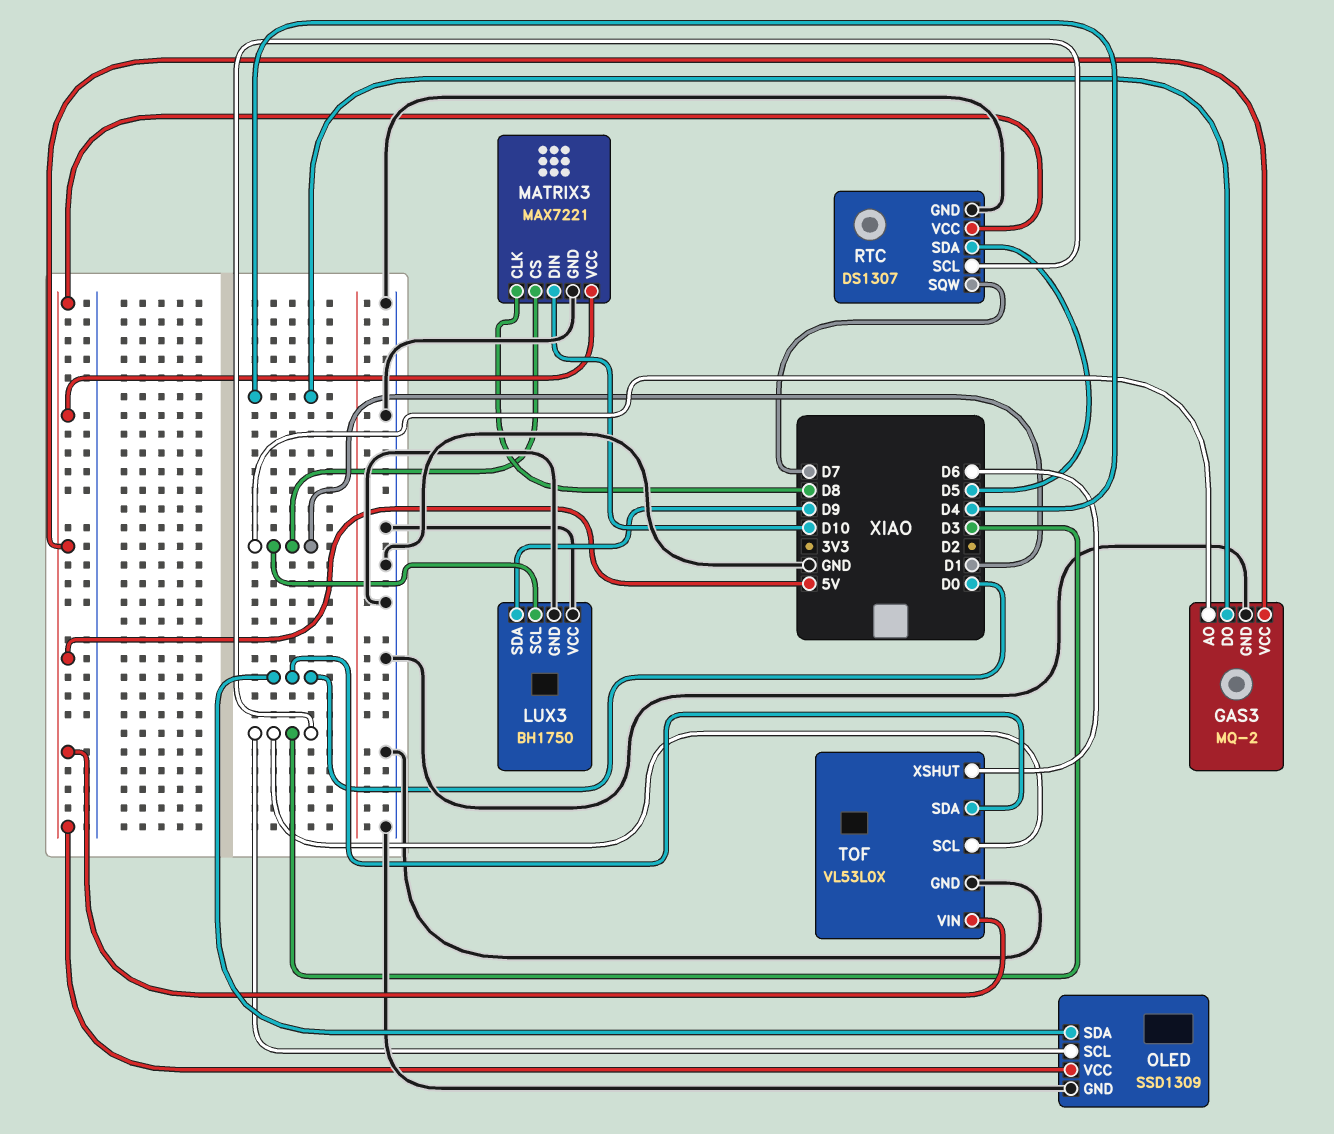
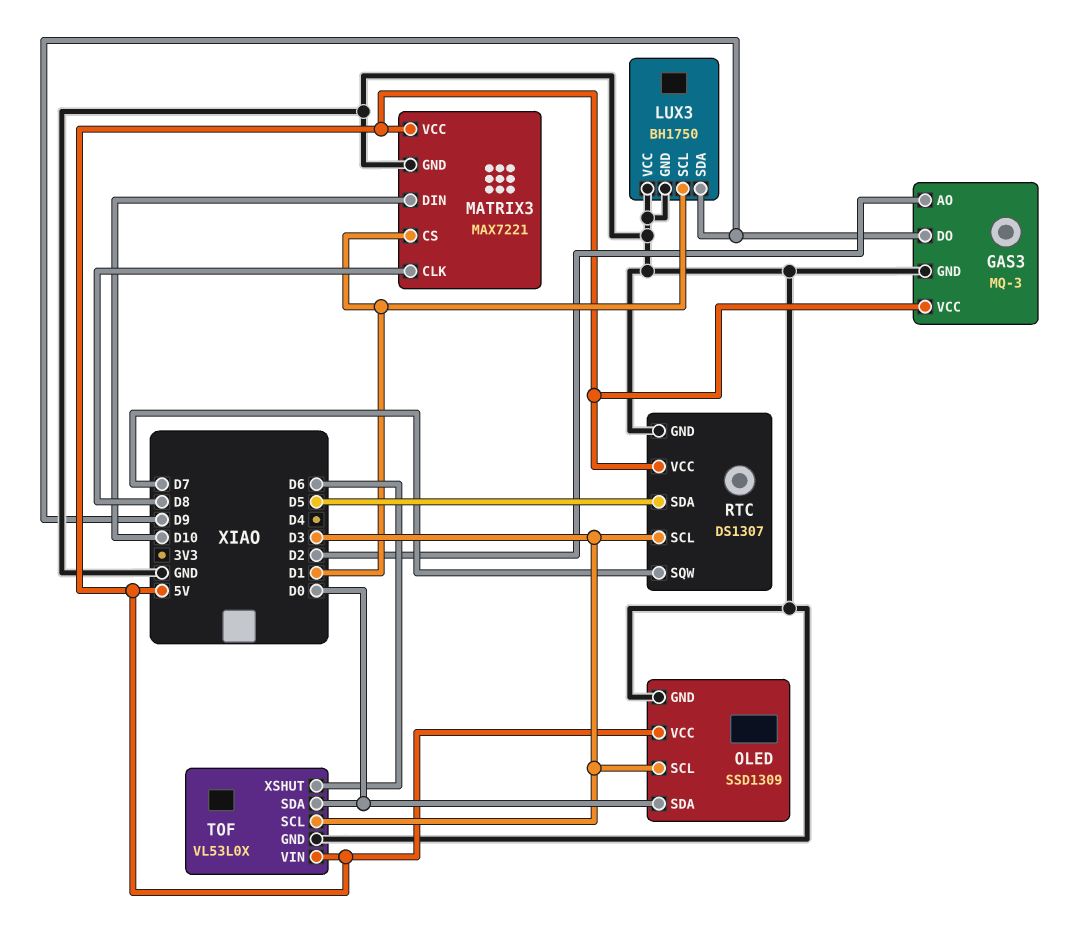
GAS3: MQ-2 -> MQ-3
GAS3 pin AO: D1 -> D2
GAS3 pin DO: D4 -> D9

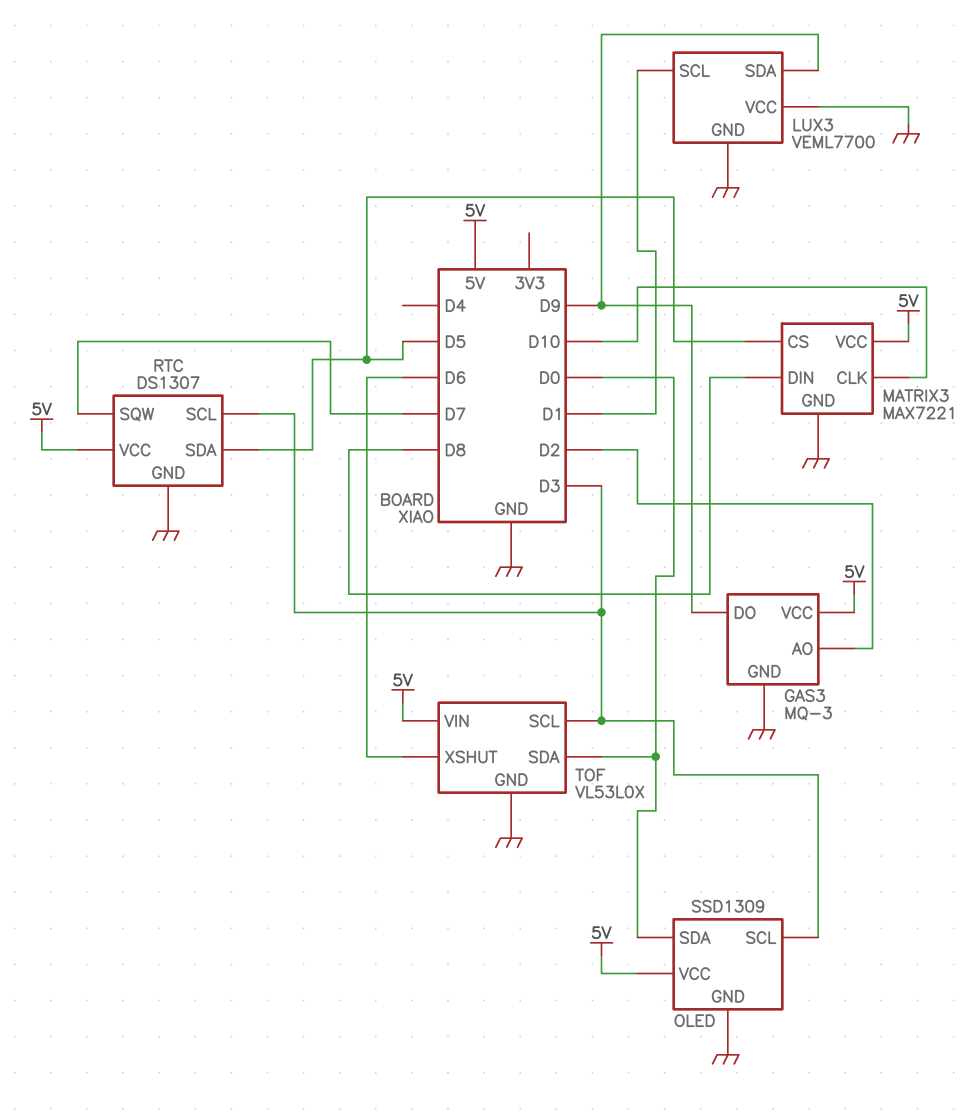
LUX3: BH1750 -> VEML7700
MATRIX3 pin CLK: D8 -> D10
MATRIX3 pin CS: D1 -> D5
MATRIX3 pin DIN: D10 -> D8

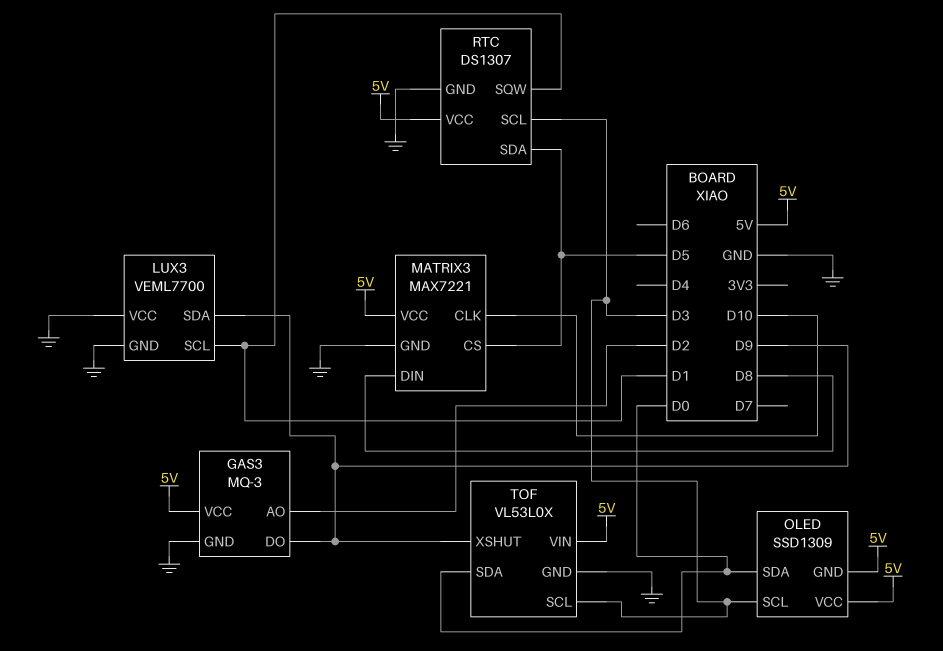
OLED pin GND: GND -> 5V
RTC pin SQW: D7 -> D1
TOF pin XSHUT: D6 -> D9

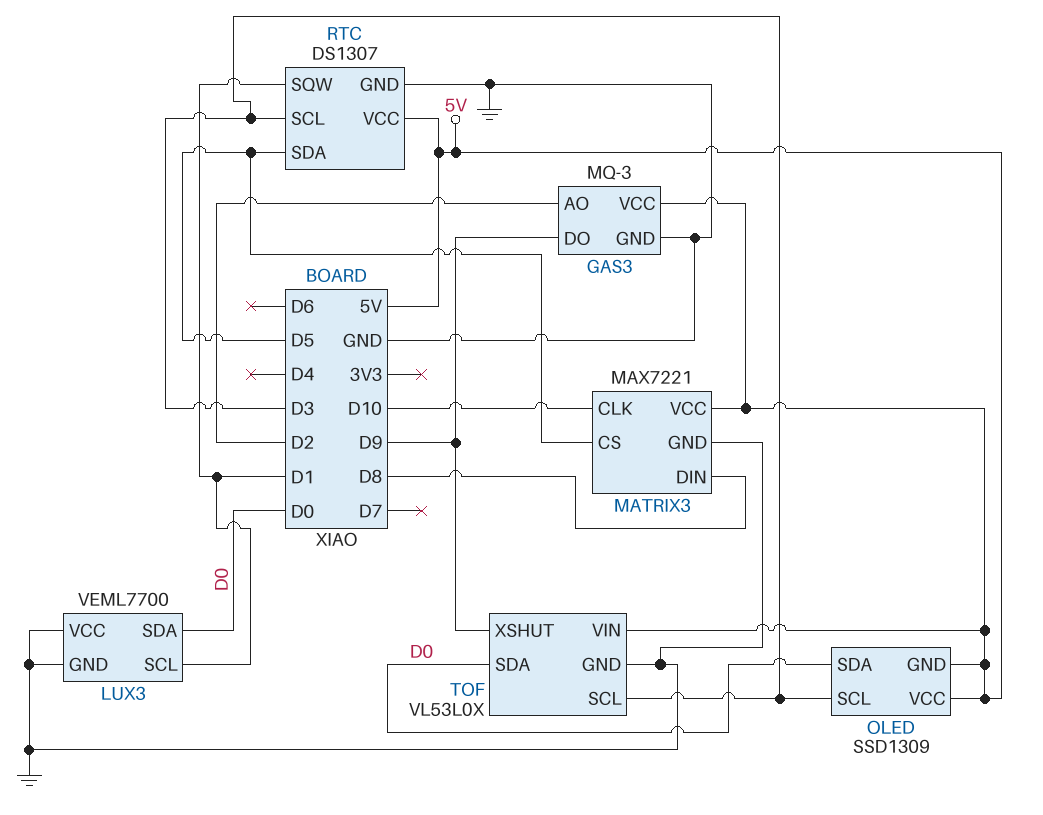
LUX3 pin SDA: D9 -> D0

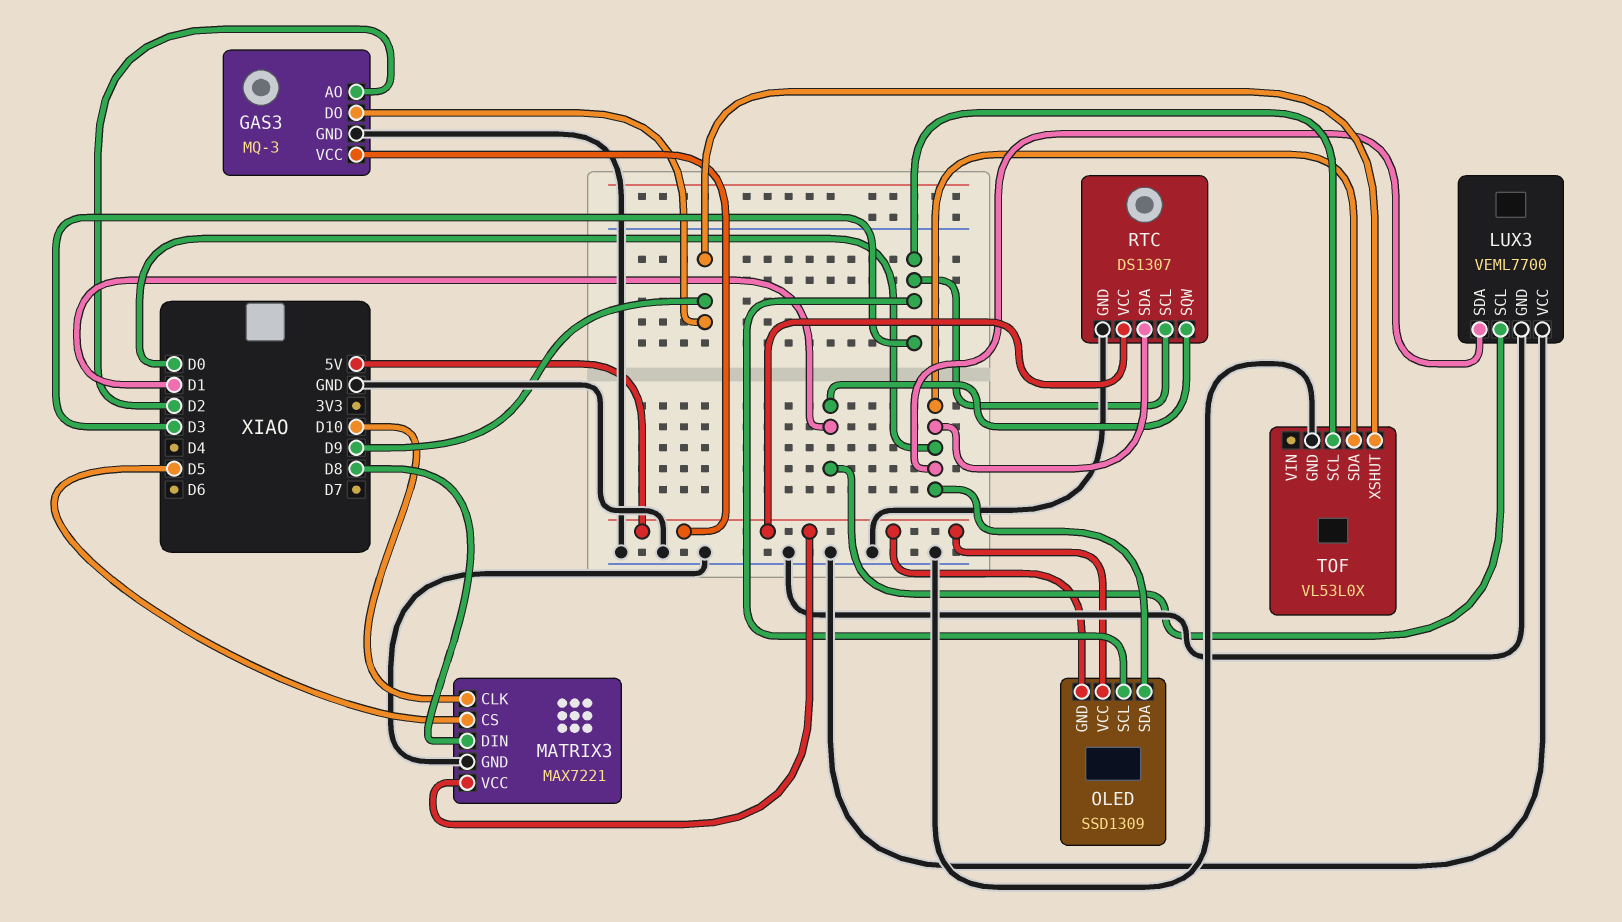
RTC pin SDA: D5 -> D0
TOF pin VIN: 5V -> none

